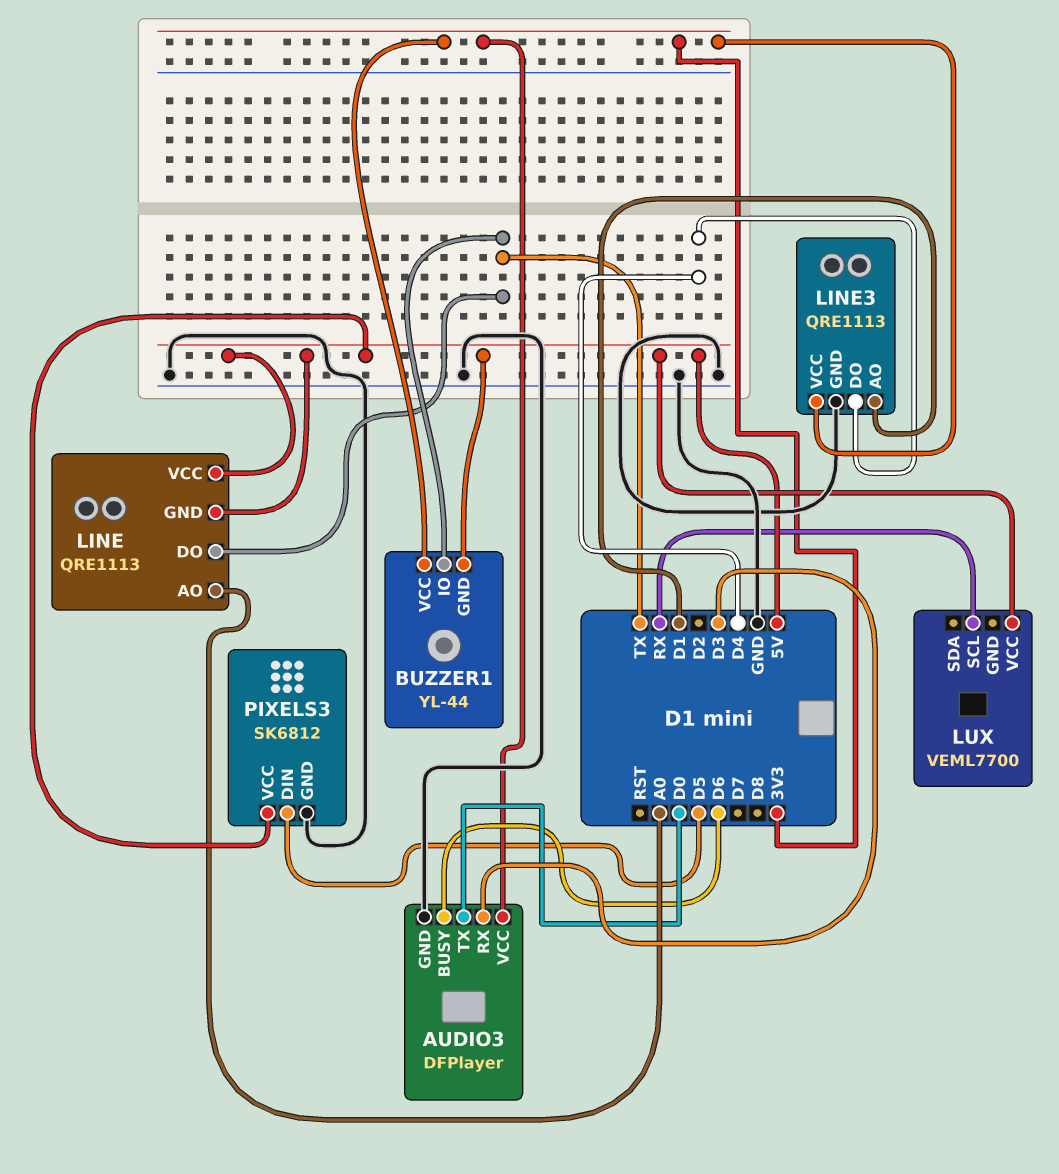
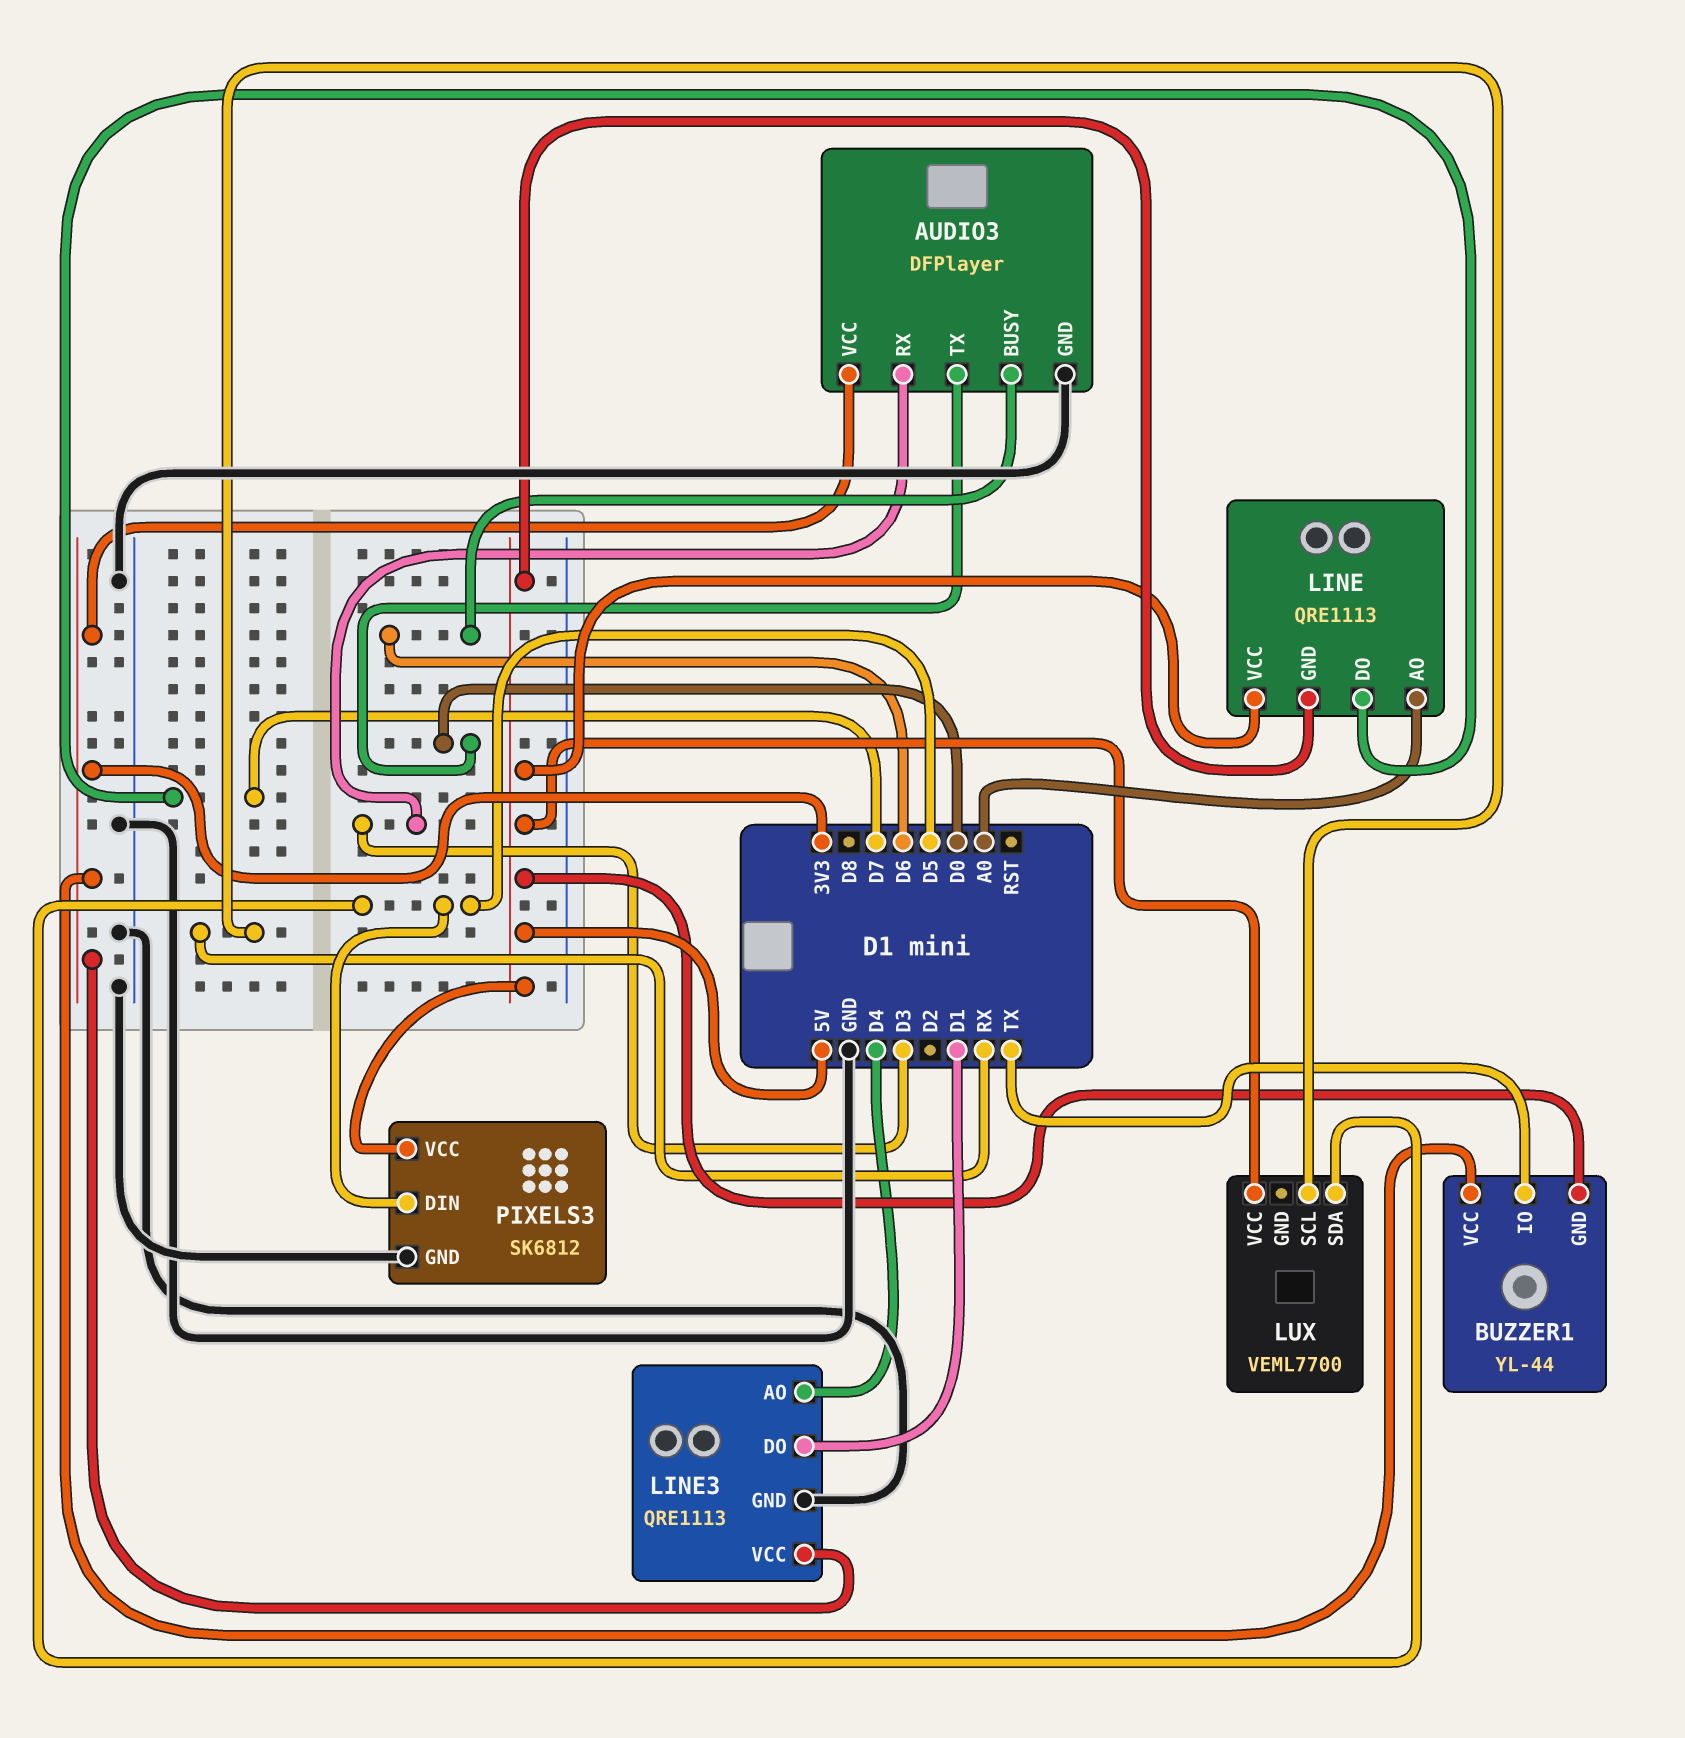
LINE pin DO: TX -> D7
LINE3 pin AO: D1 -> D4
LINE3 pin DO: D4 -> D1
LUX pin SDA: none -> D5

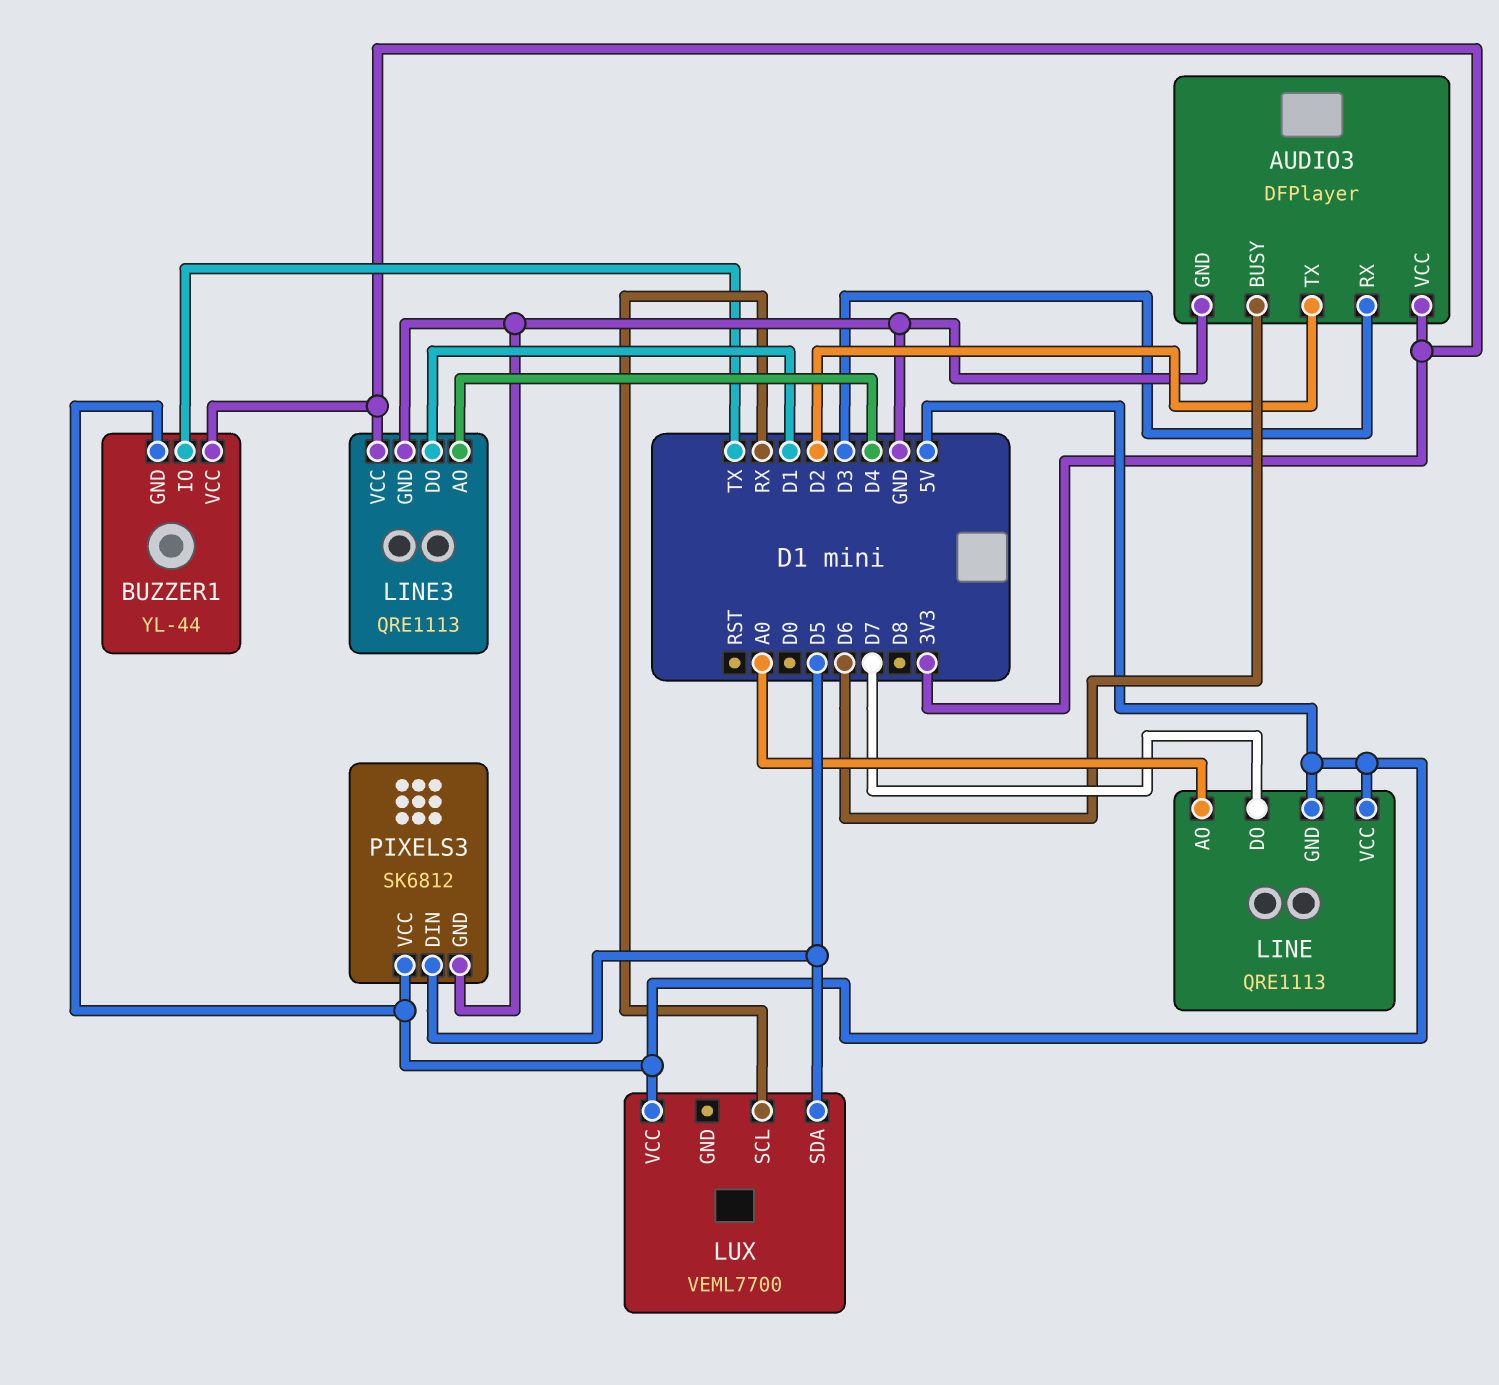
AUDIO3 pin TX: D0 -> D2

